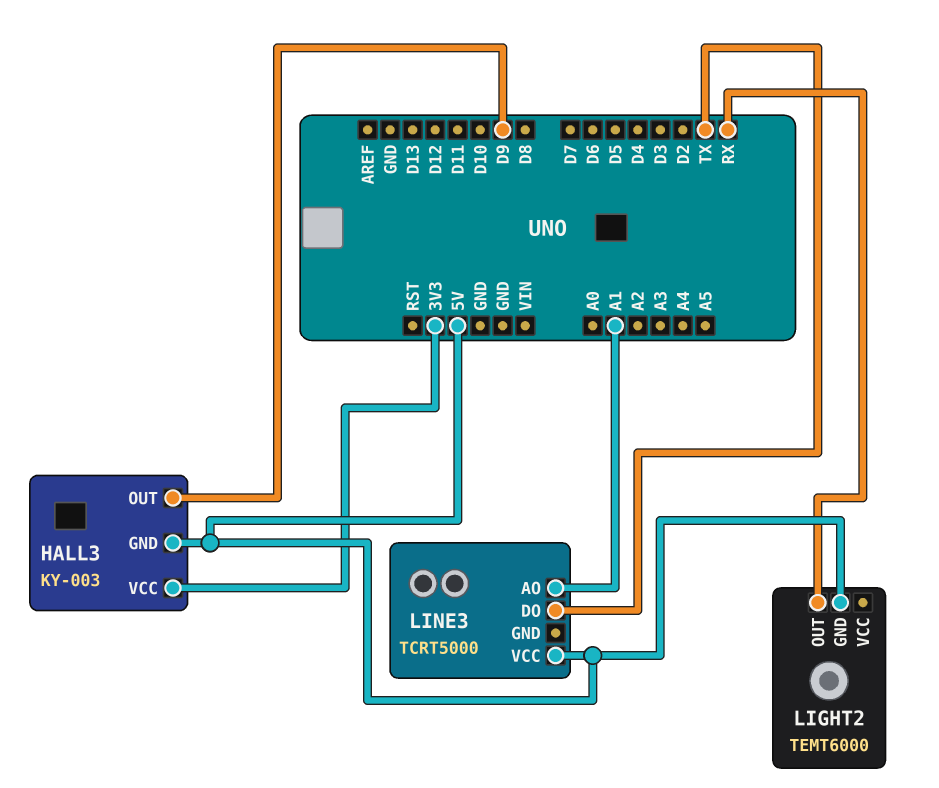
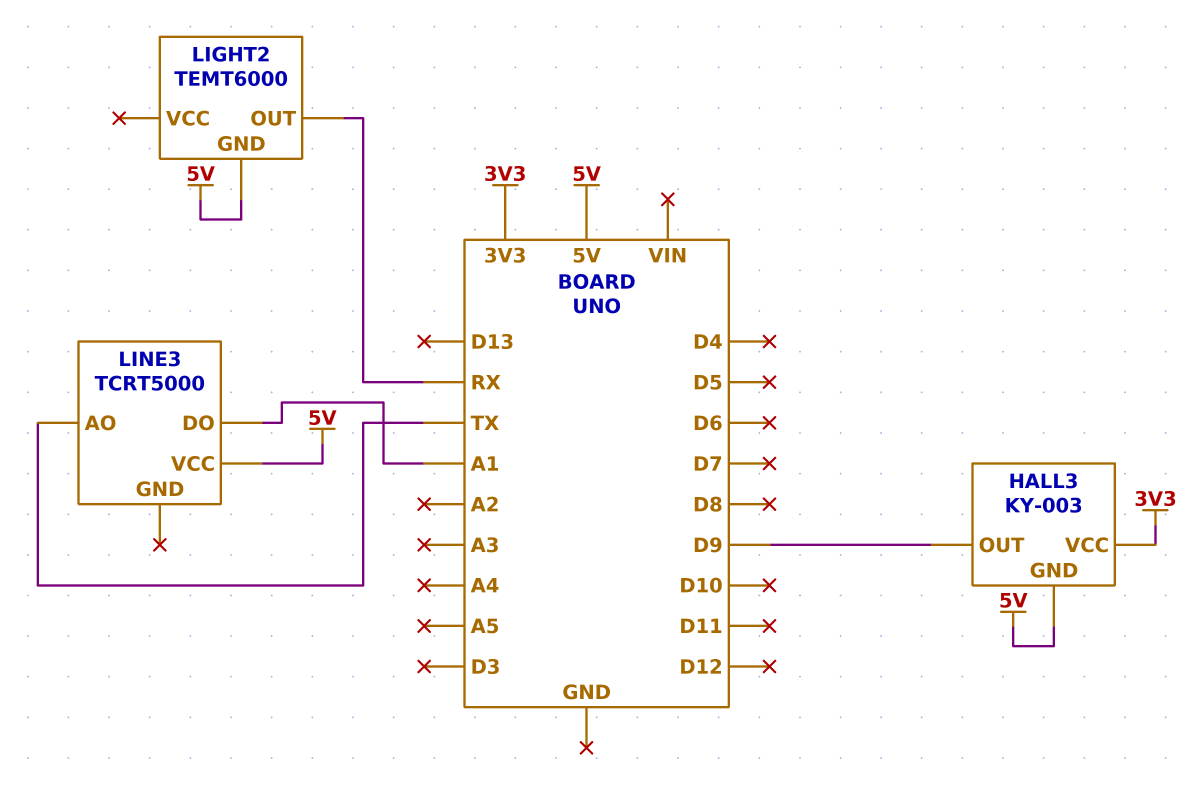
LINE3 pin AO: A1 -> TX
LINE3 pin DO: TX -> A1

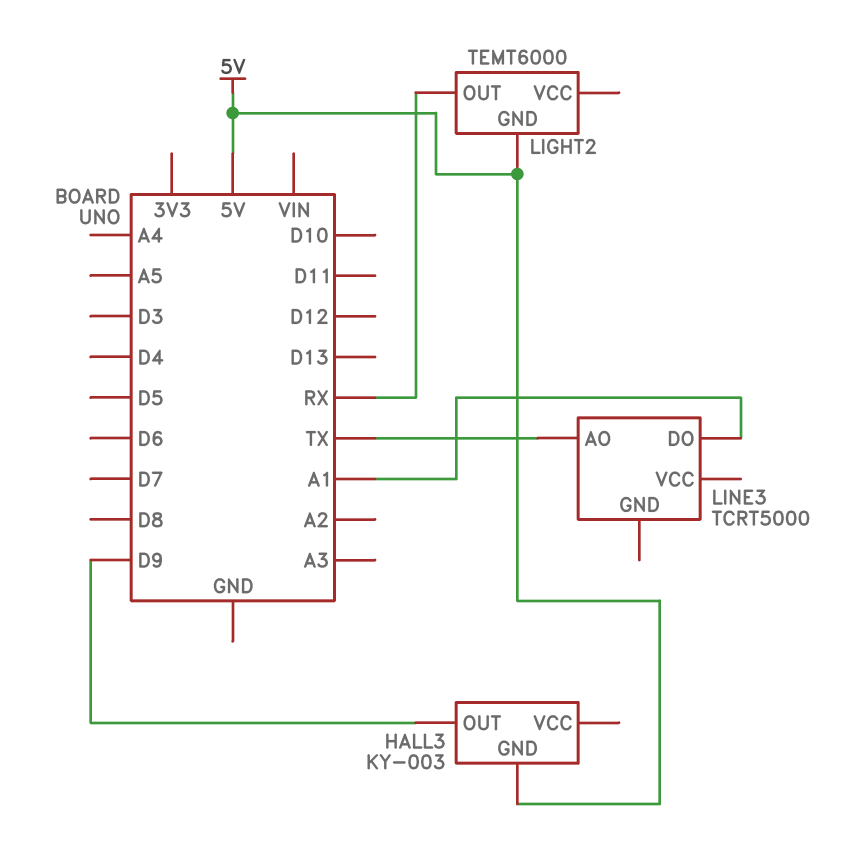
HALL3 pin VCC: 3V3 -> none
LINE3 pin VCC: 5V -> none

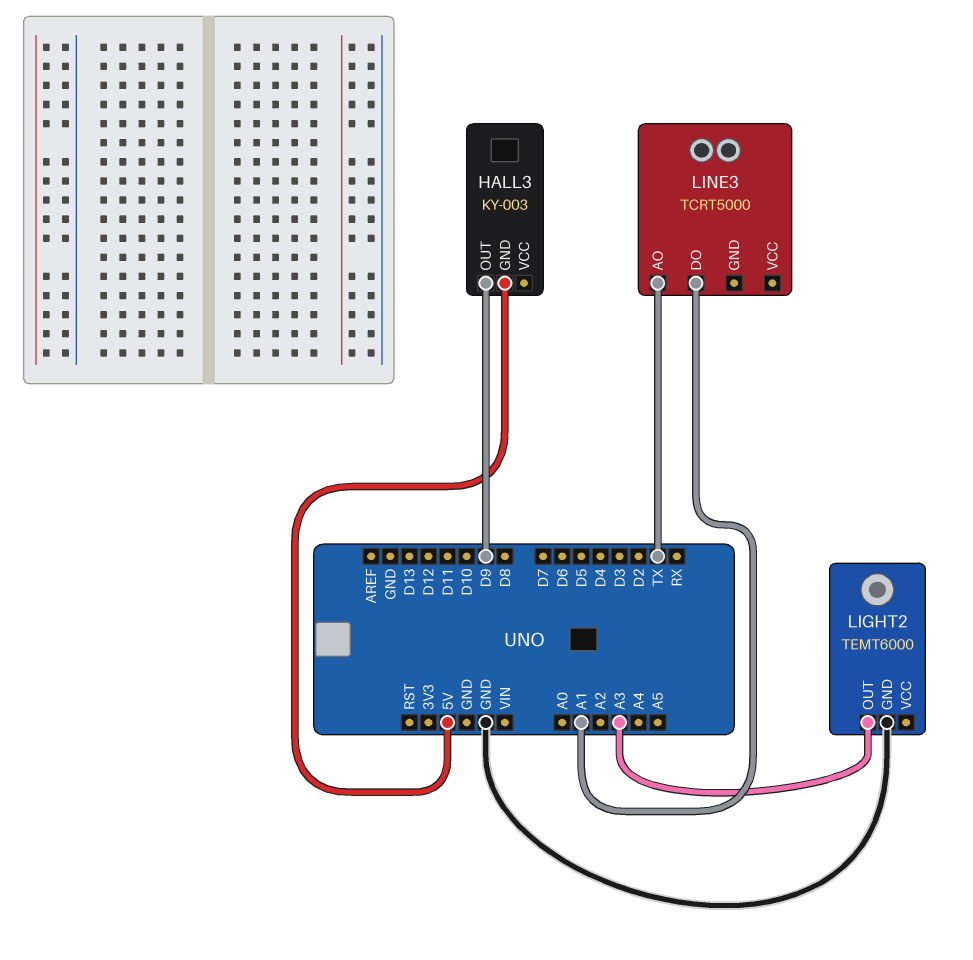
LIGHT2 pin GND: 5V -> GND
LIGHT2 pin OUT: RX -> A3

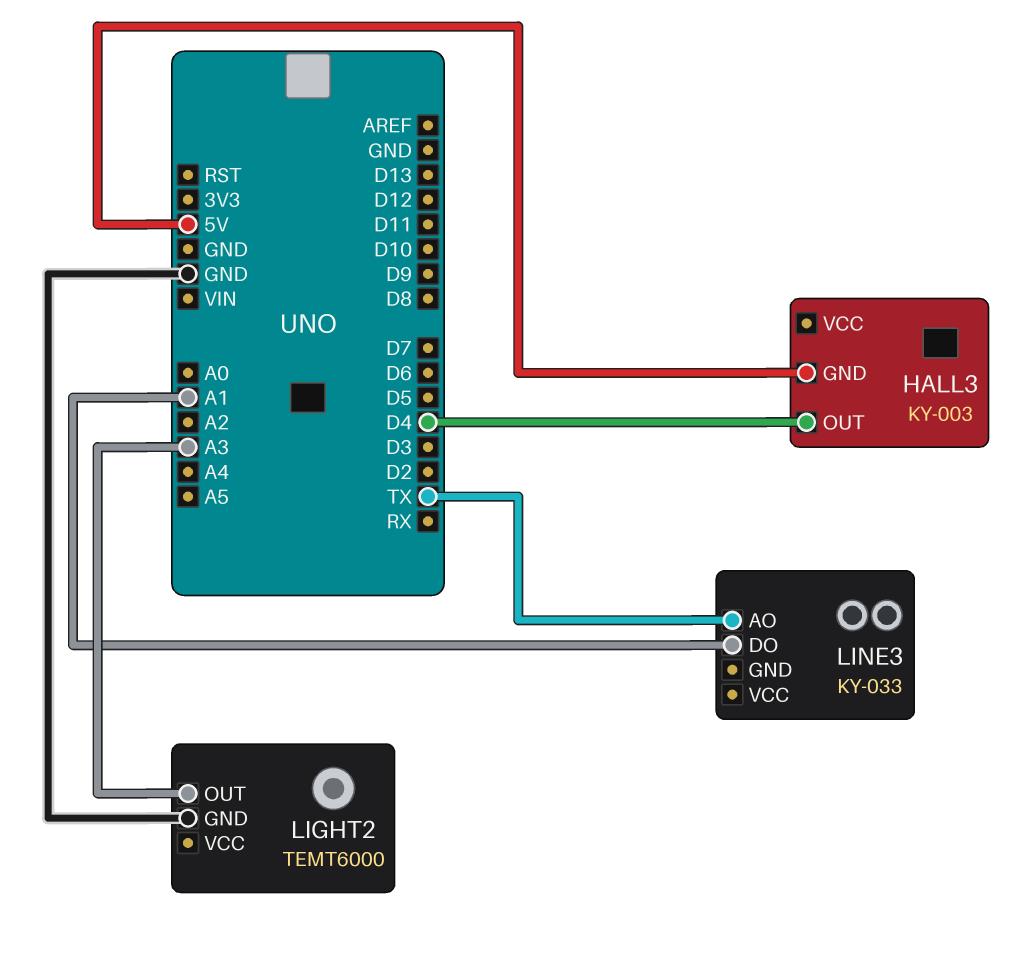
HALL3 pin OUT: D9 -> D4
LINE3: TCRT5000 -> KY-033

